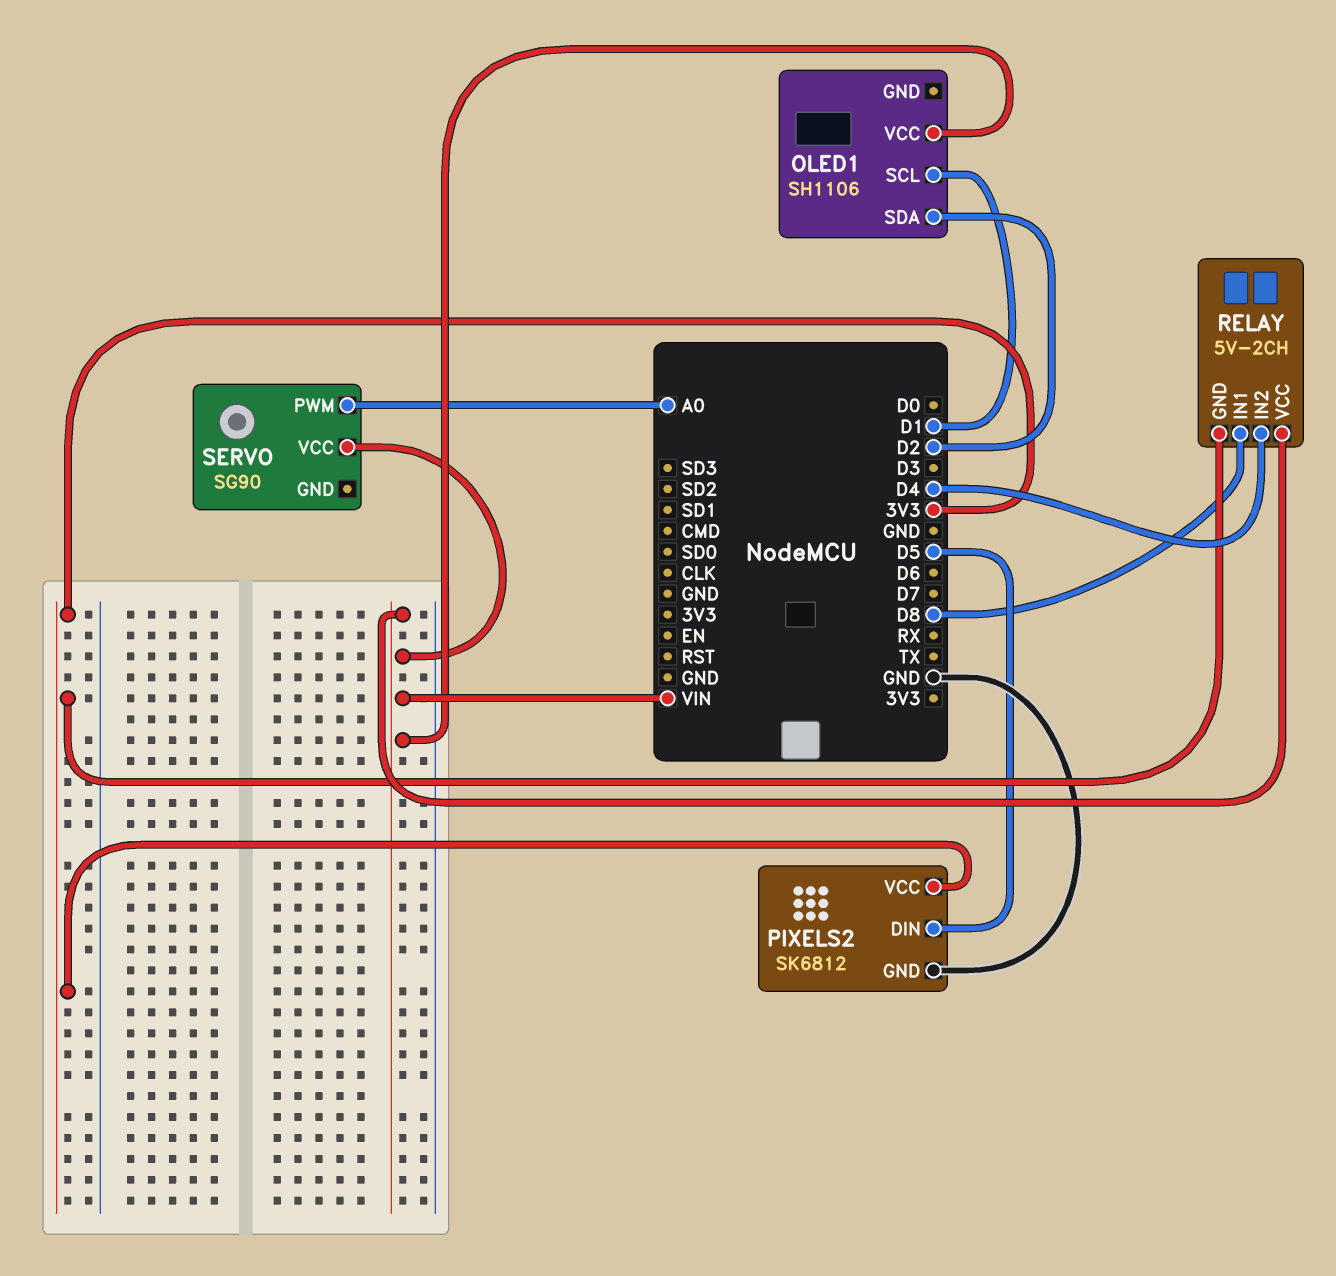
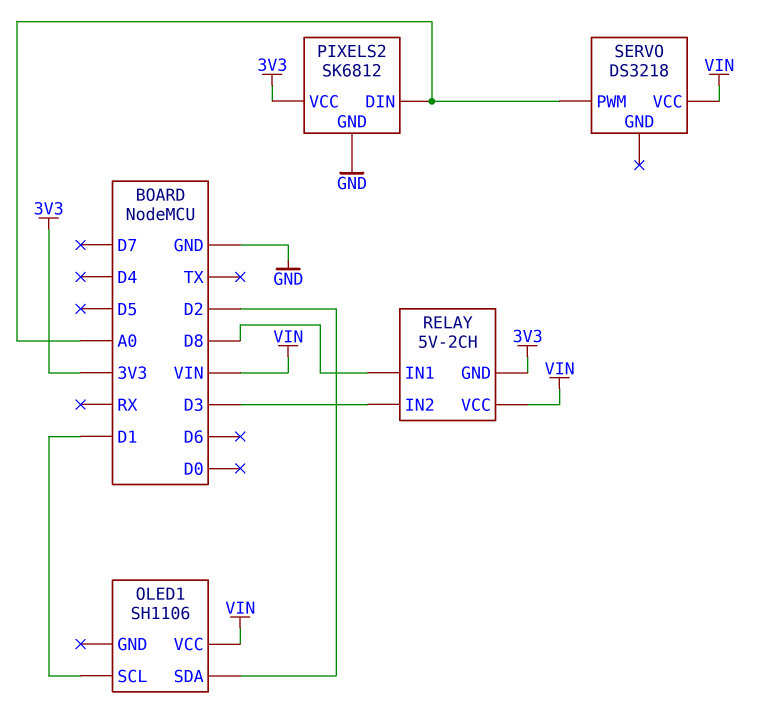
PIXELS2 pin DIN: D5 -> A0
RELAY pin IN2: D4 -> D3
SERVO: SG90 -> DS3218

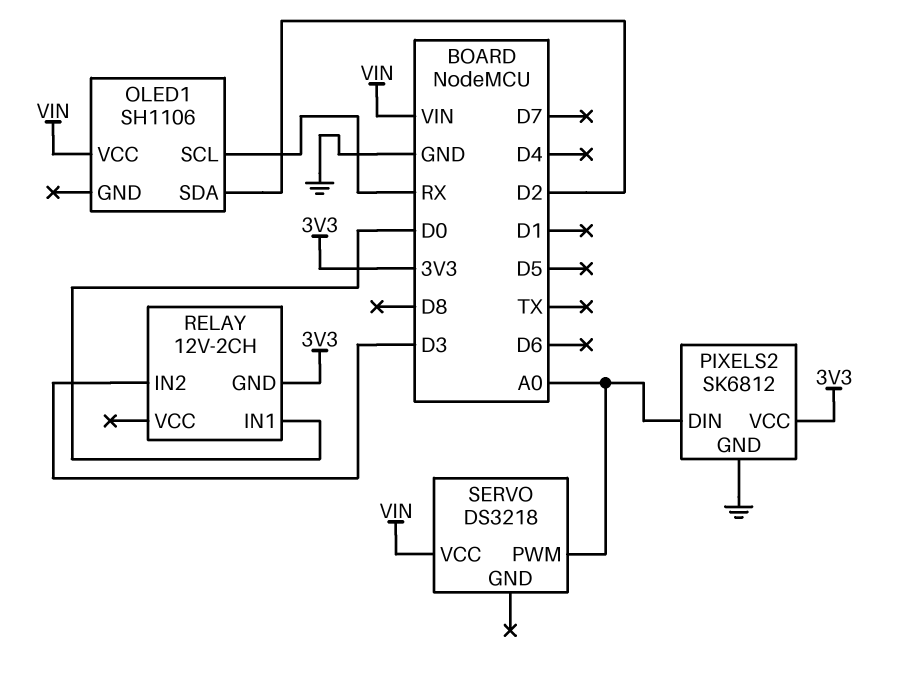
OLED1 pin SCL: D1 -> RX
RELAY: 5V-2CH -> 12V-2CH
RELAY pin IN1: D8 -> D0
RELAY pin VCC: VIN -> none

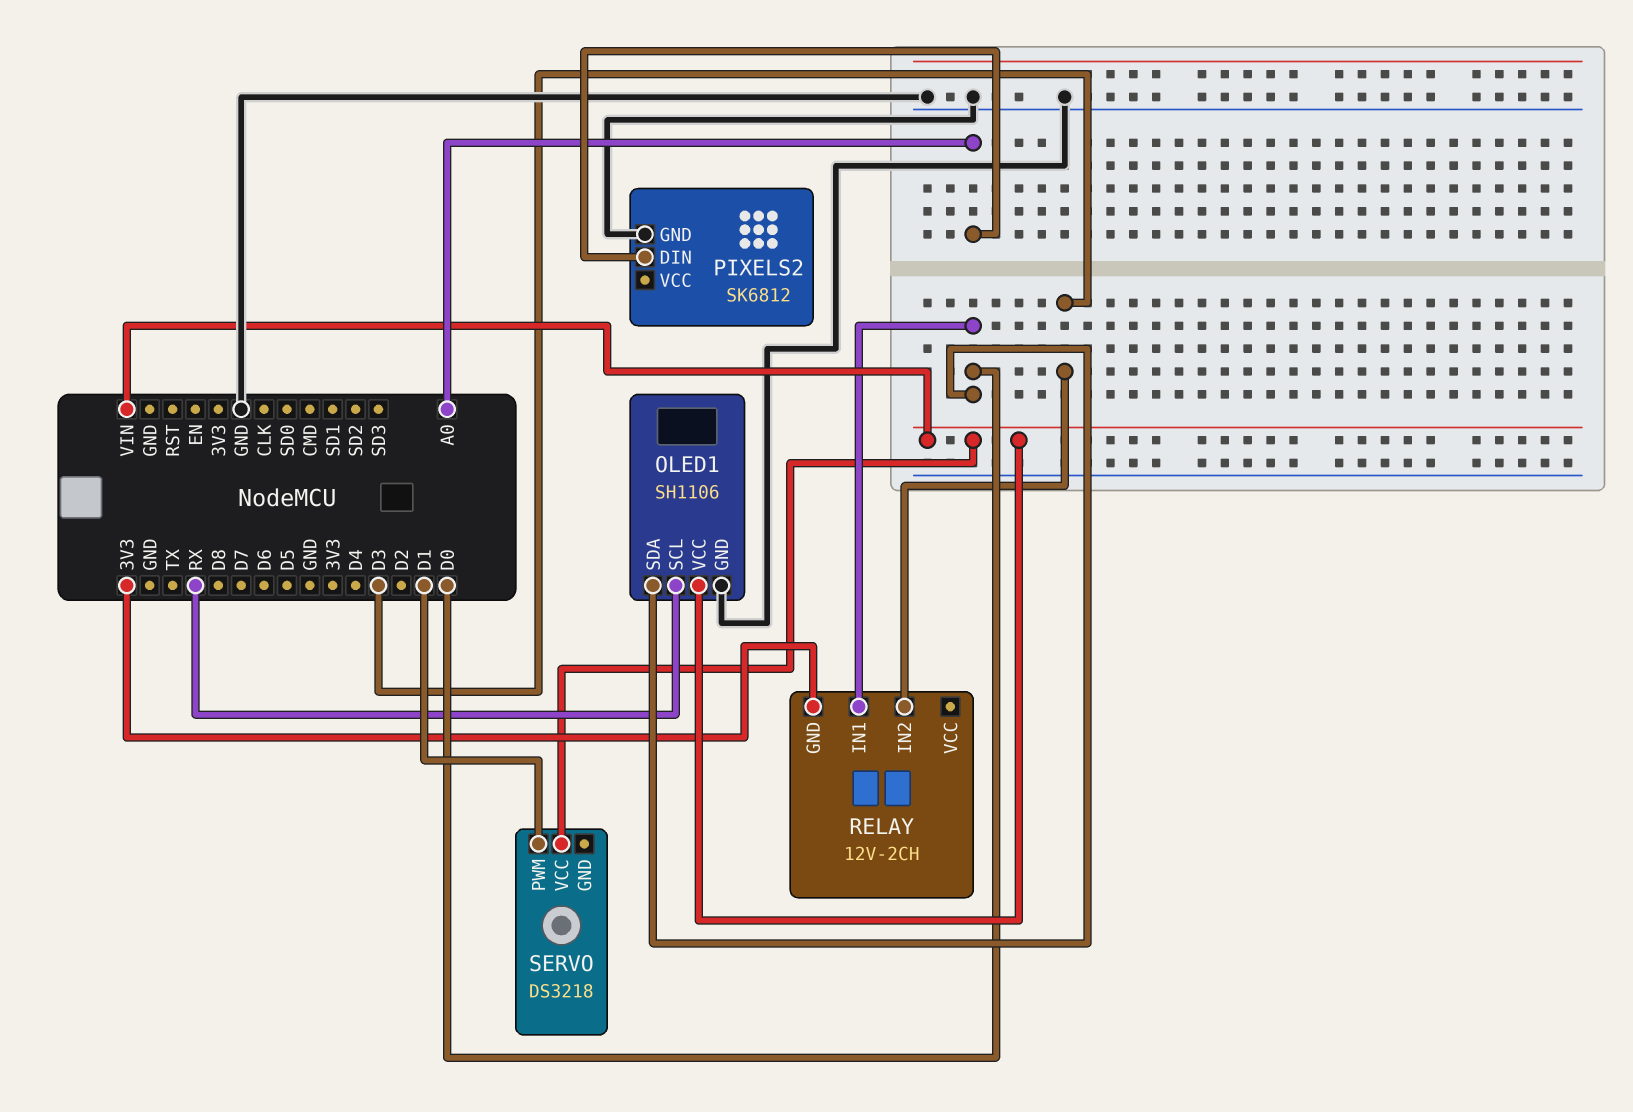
OLED1 pin GND: none -> GND
OLED1 pin SDA: D2 -> D0
PIXELS2 pin VCC: 3V3 -> none
SERVO pin PWM: A0 -> D1

